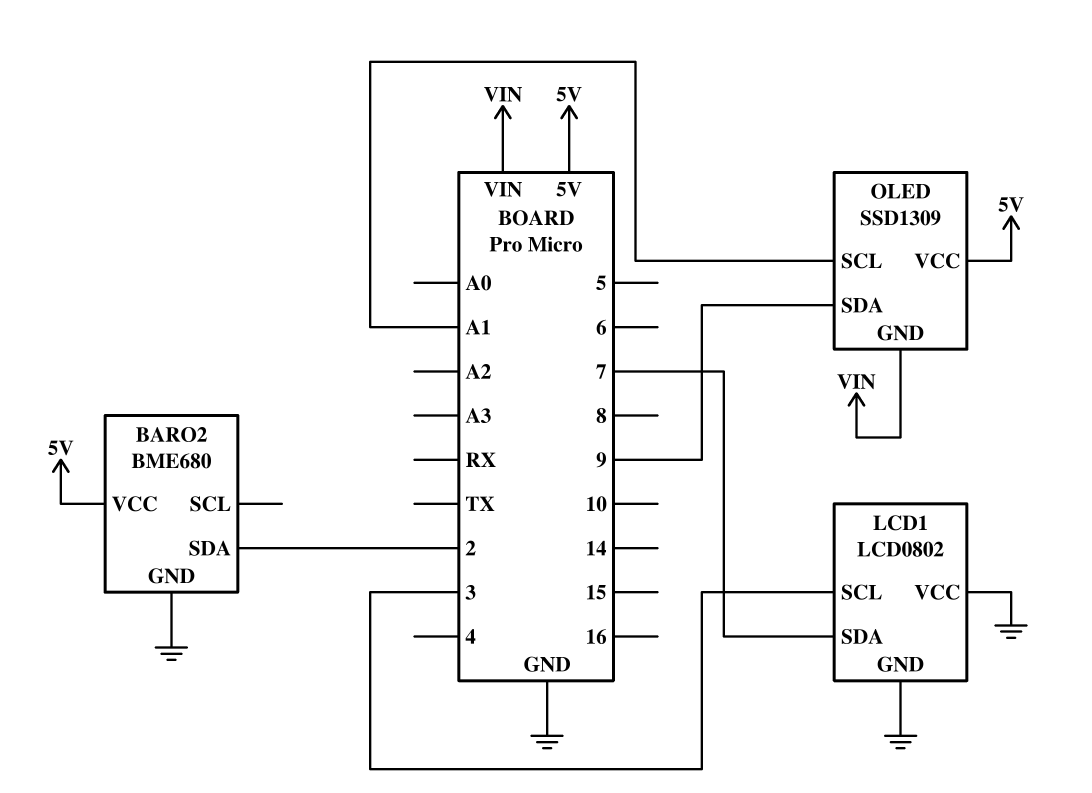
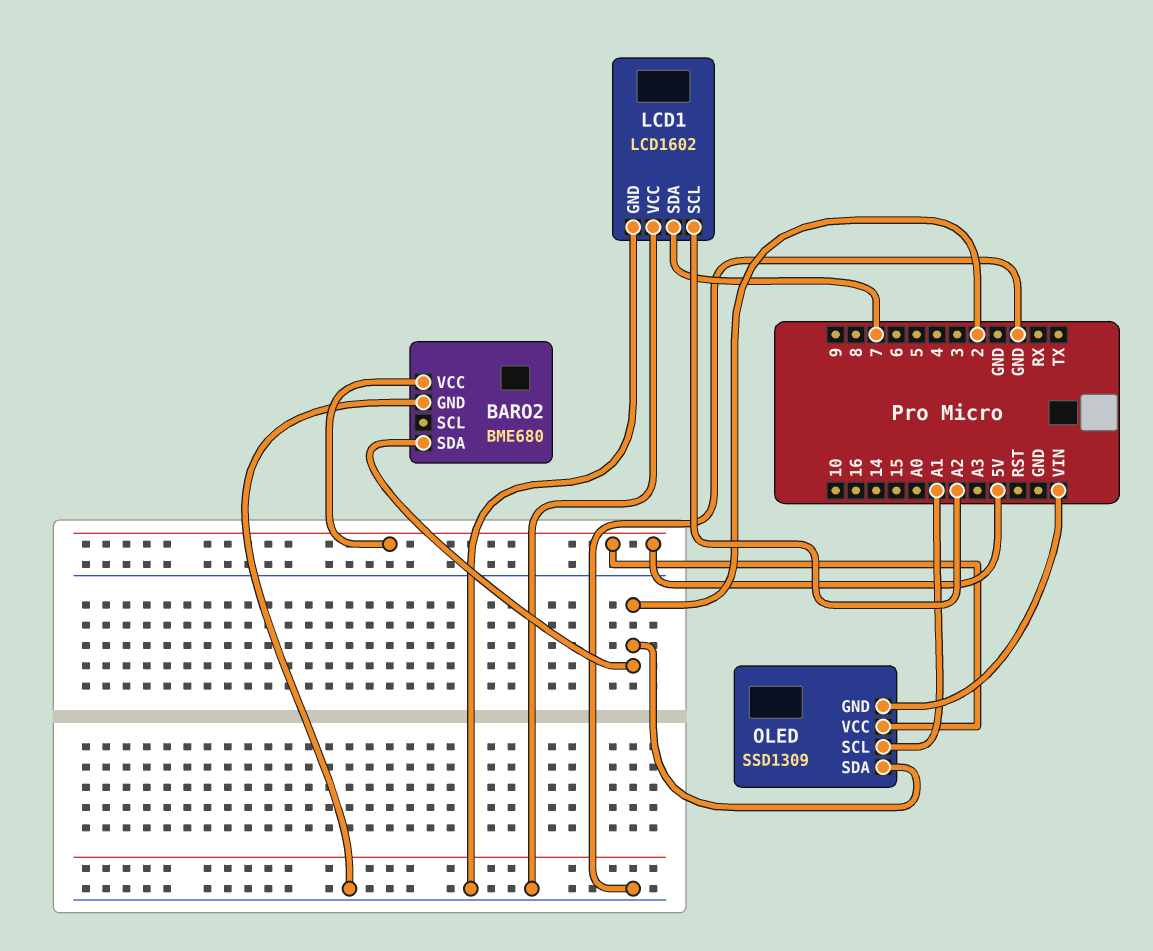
LCD1: LCD0802 -> LCD1602
LCD1 pin SCL: 3 -> A2
OLED pin SDA: 9 -> 2

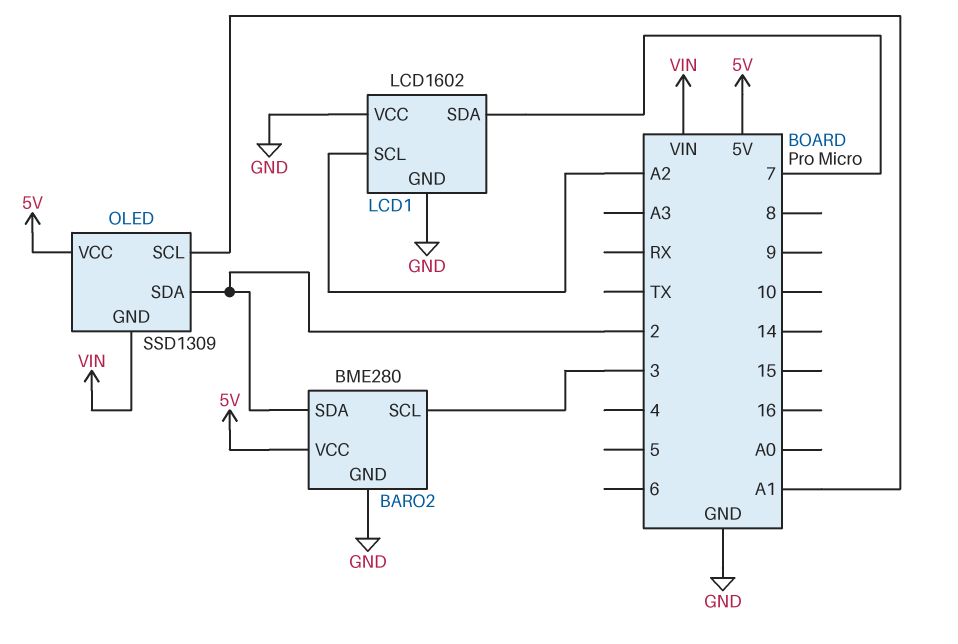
BARO2: BME680 -> BME280
BARO2 pin SCL: none -> 3

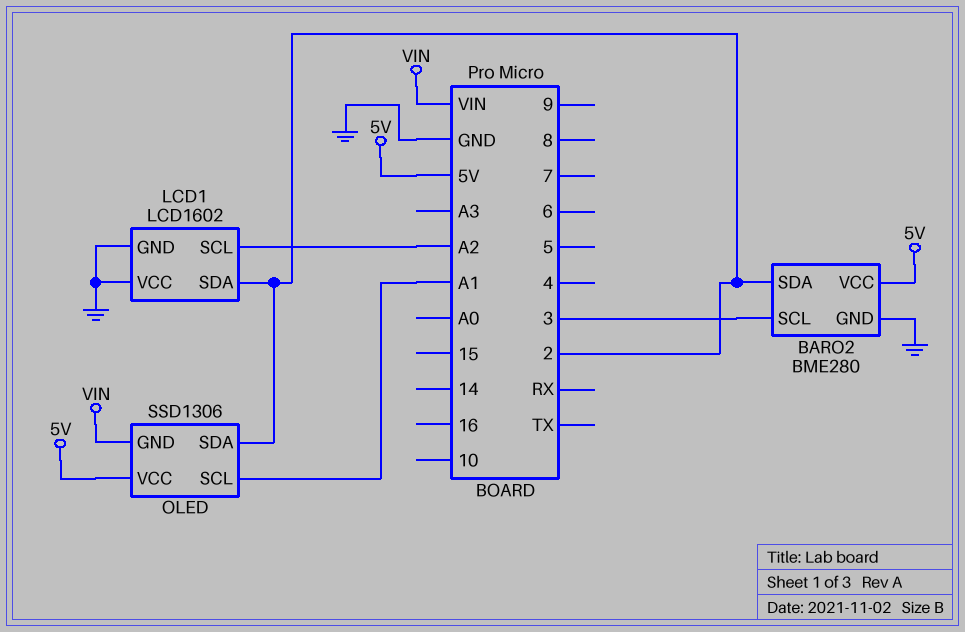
LCD1 pin SDA: 7 -> 2
OLED: SSD1309 -> SSD1306

